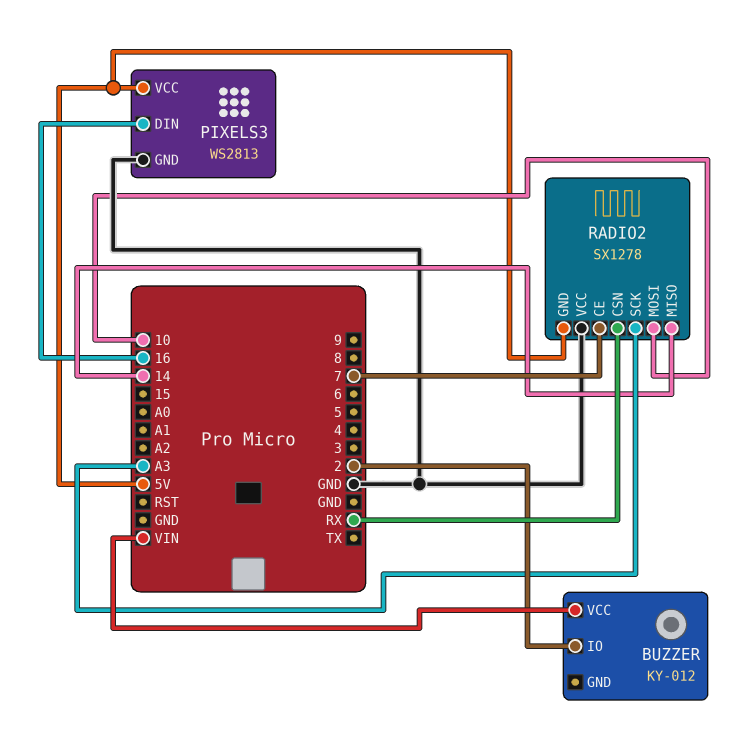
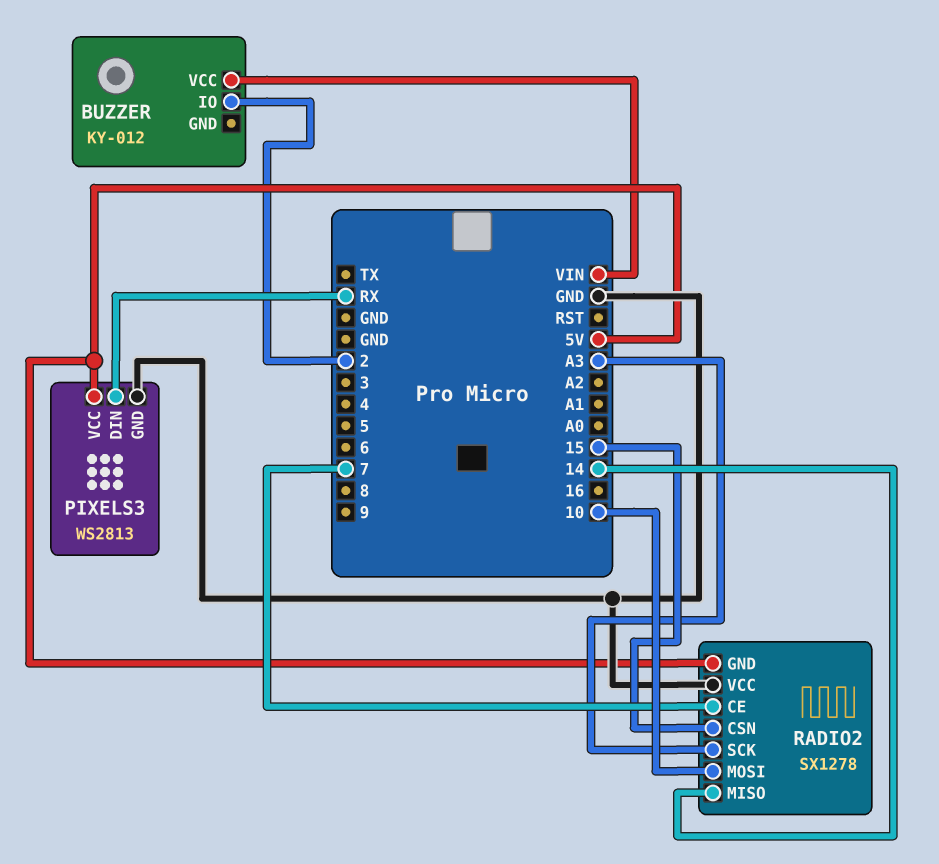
PIXELS3 pin DIN: 16 -> RX
RADIO2 pin CSN: RX -> 15

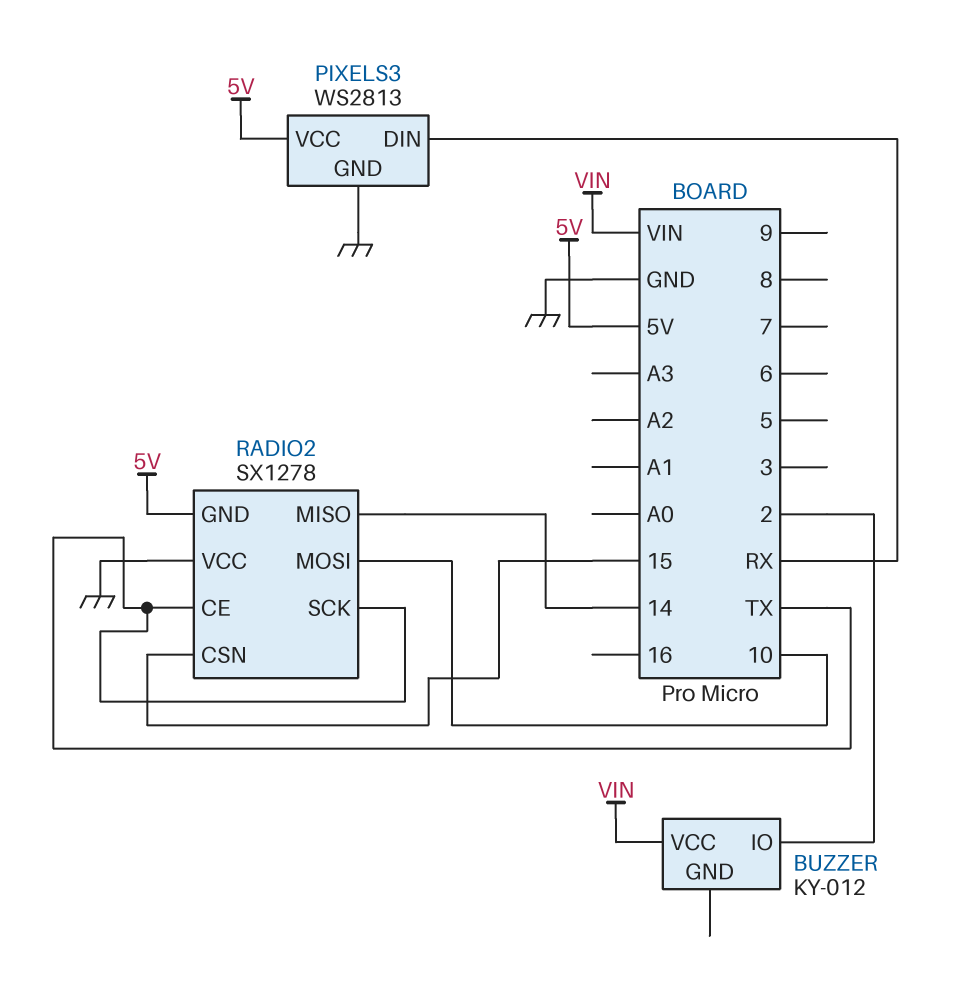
RADIO2 pin CE: 7 -> TX
RADIO2 pin SCK: A3 -> TX

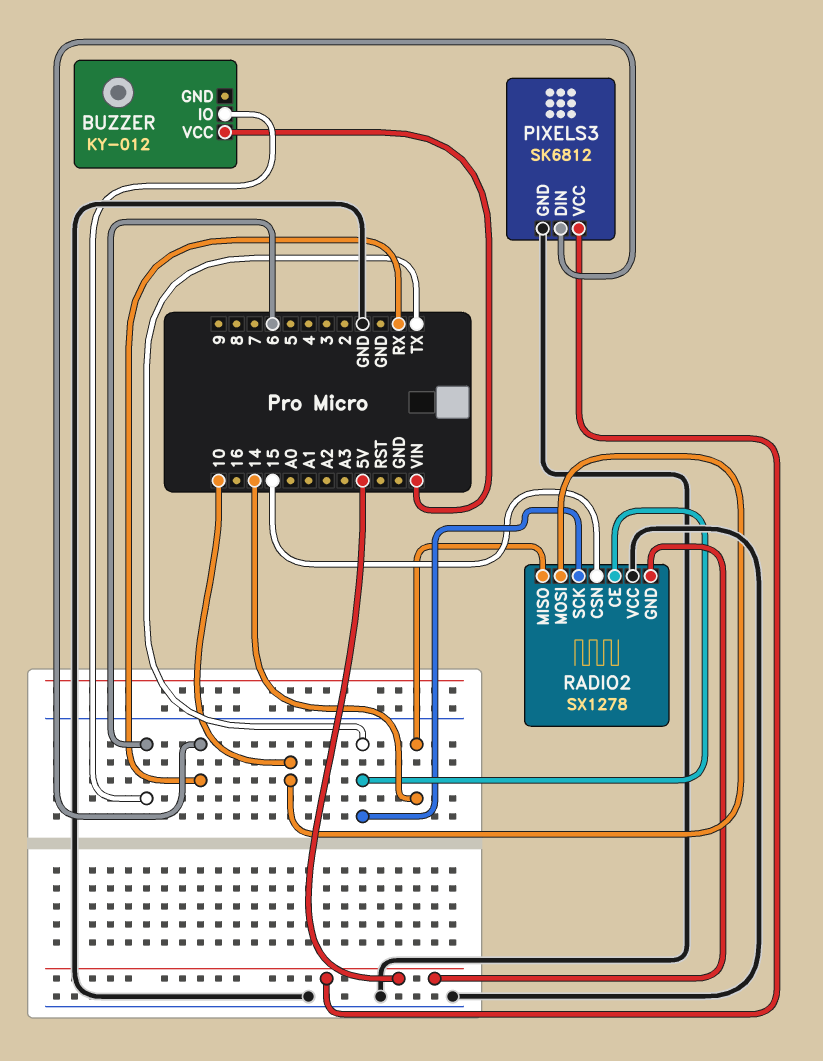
BUZZER pin IO: 2 -> 6
PIXELS3: WS2813 -> SK6812

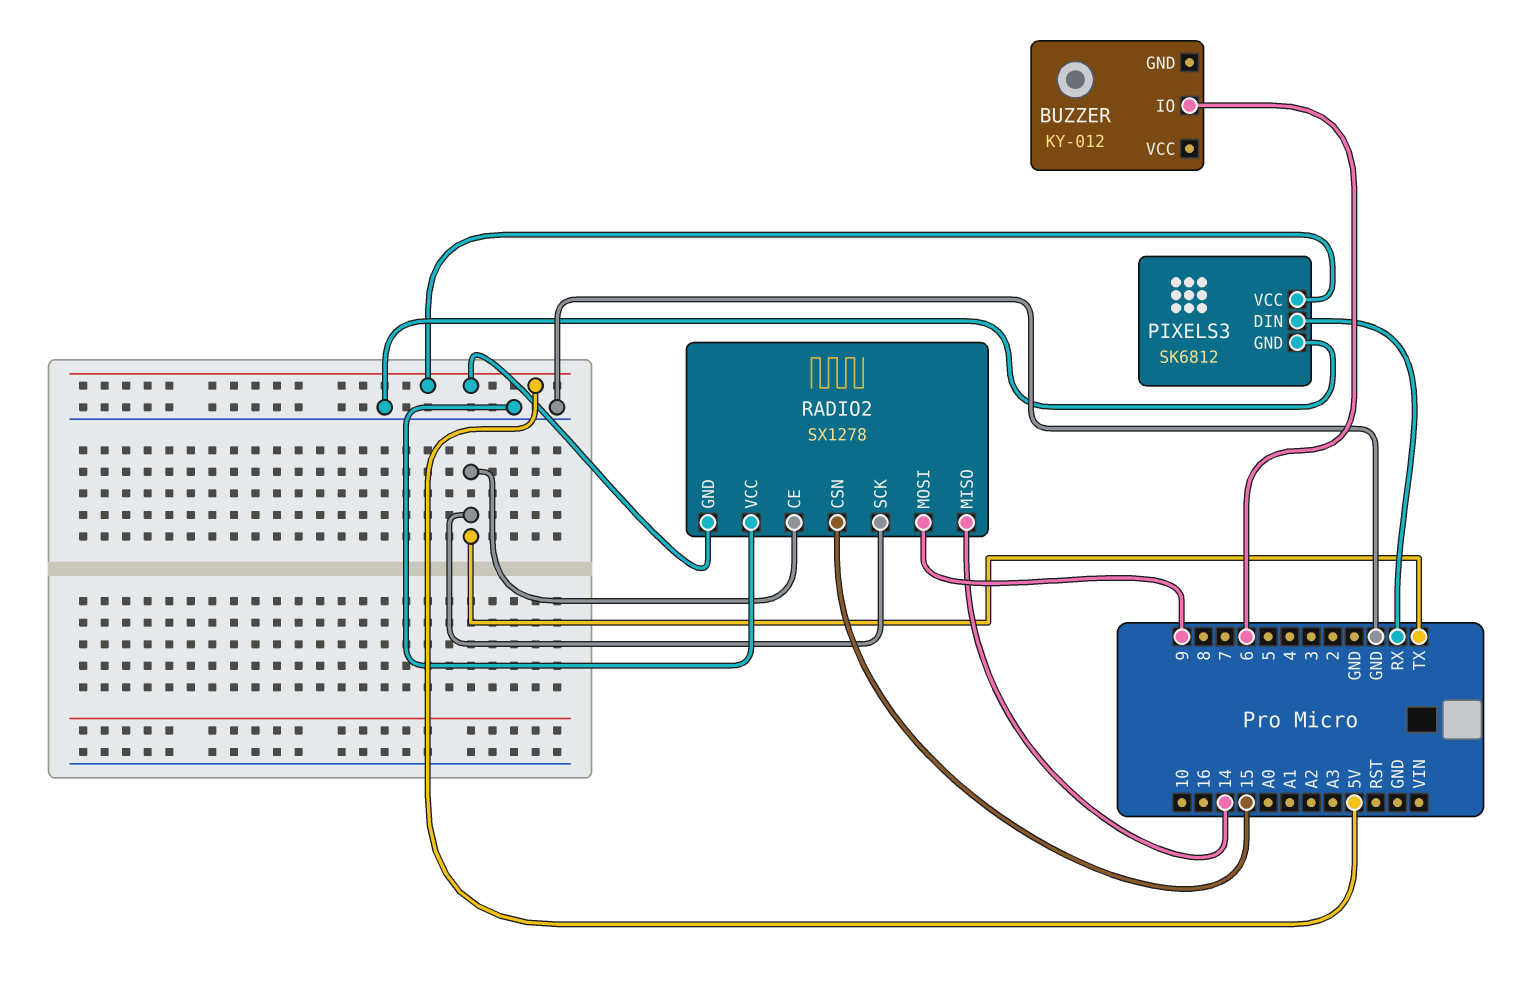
BUZZER pin VCC: VIN -> none
RADIO2 pin MOSI: 10 -> 9

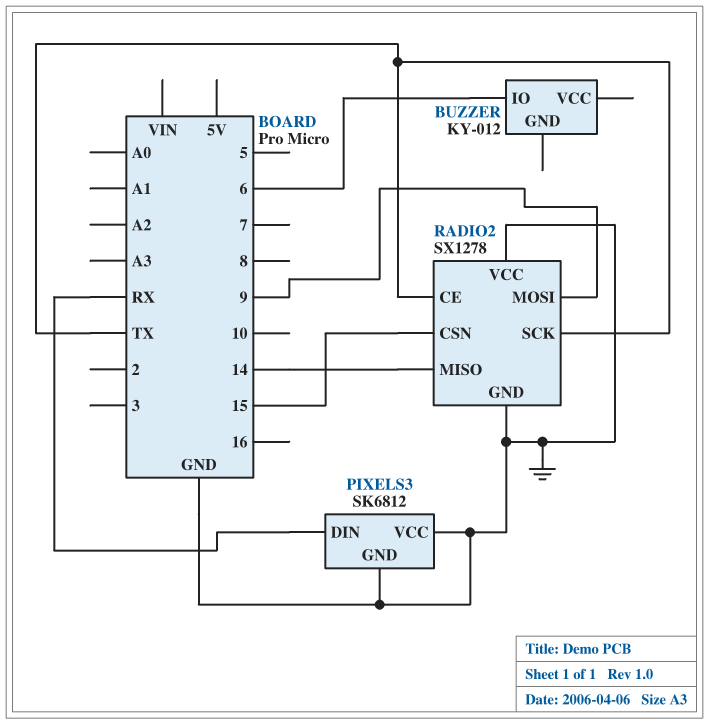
PIXELS3 pin VCC: 5V -> GND
RADIO2 pin GND: 5V -> GND

